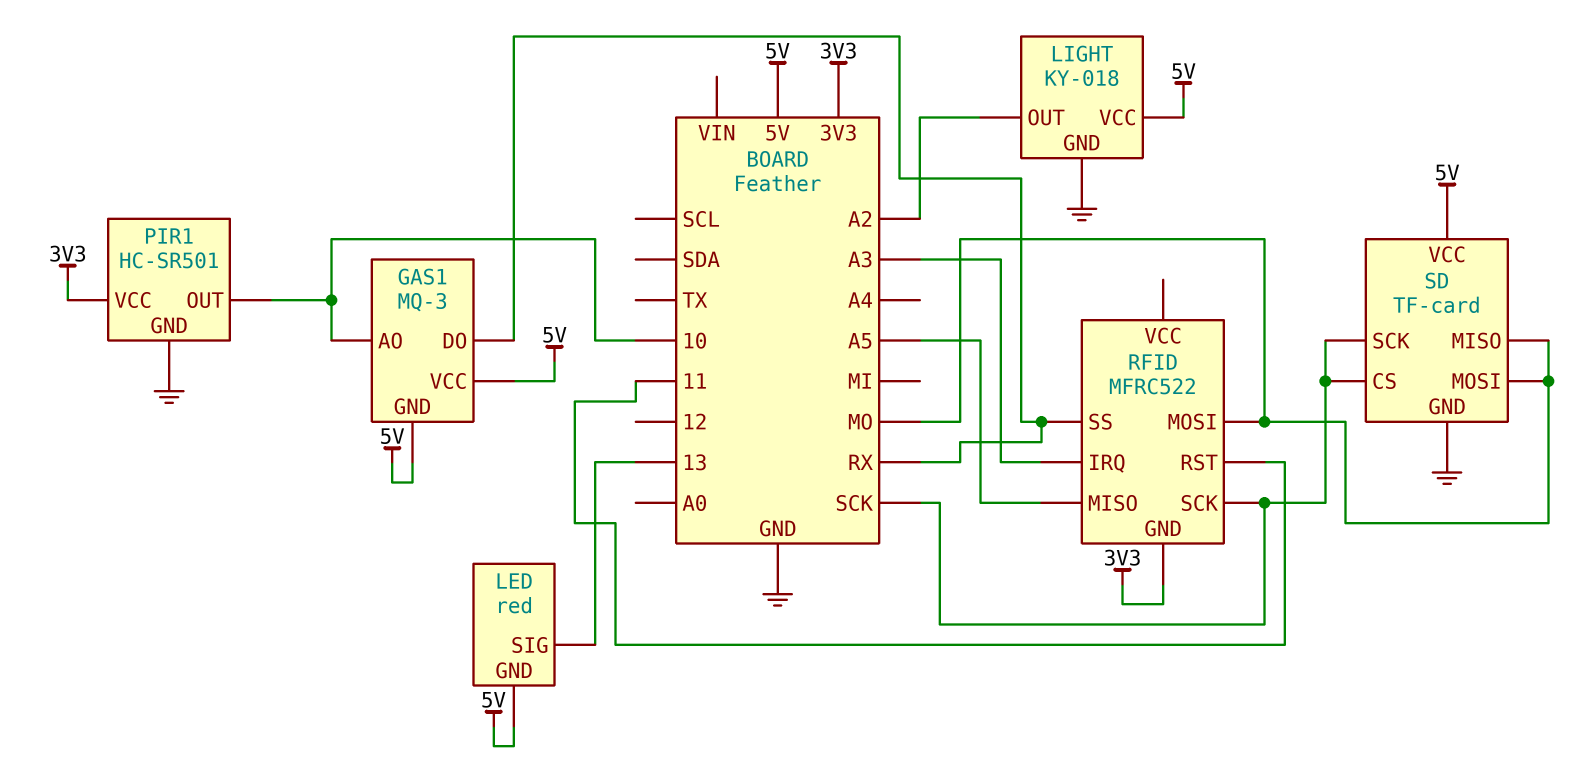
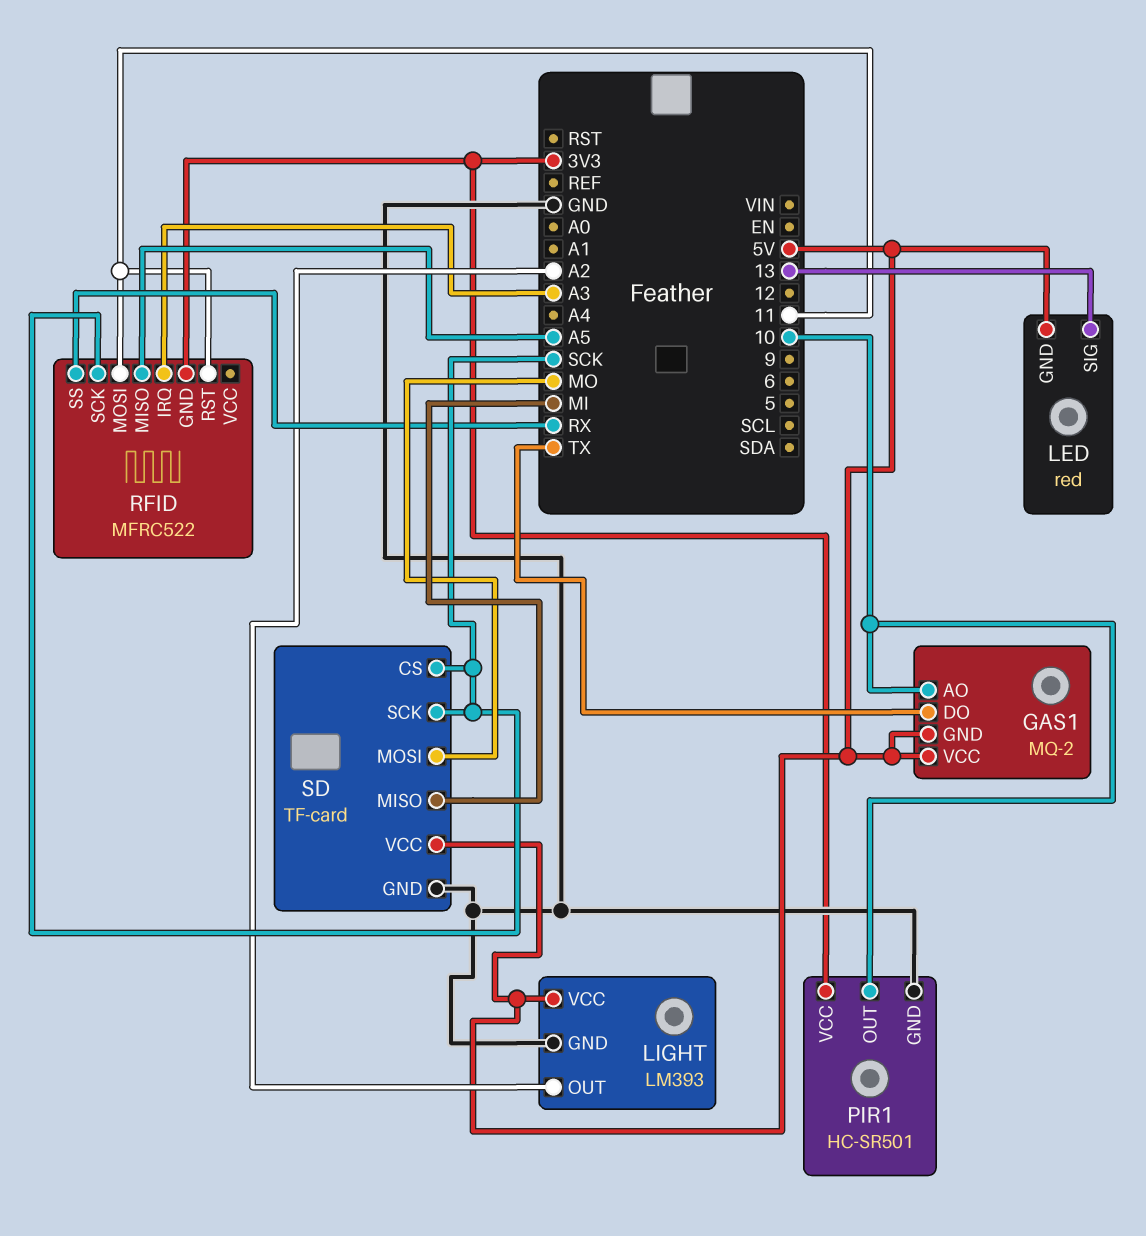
GAS1: MQ-3 -> MQ-2
GAS1 pin DO: RX -> TX
LIGHT: KY-018 -> LM393
RFID pin MOSI: MO -> 11
SD pin MISO: MO -> MI

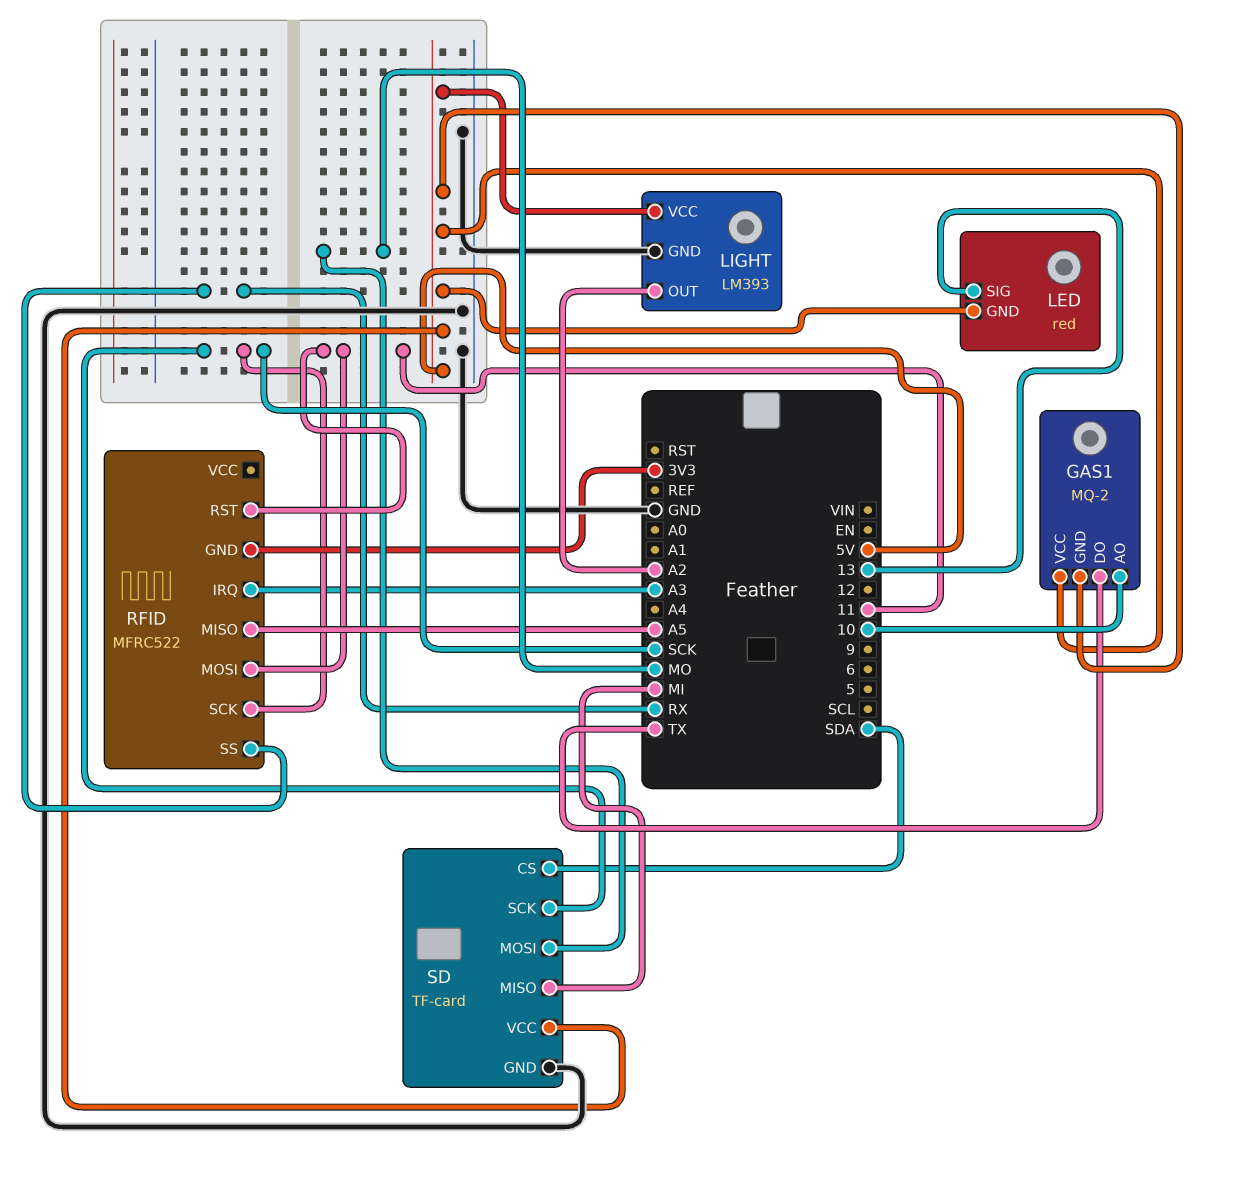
PIR1: HC-SR501 -> none
PIR1 pin GND: GND -> none
PIR1 pin OUT: 10 -> none
PIR1 pin VCC: 3V3 -> none
SD pin CS: SCK -> SDA

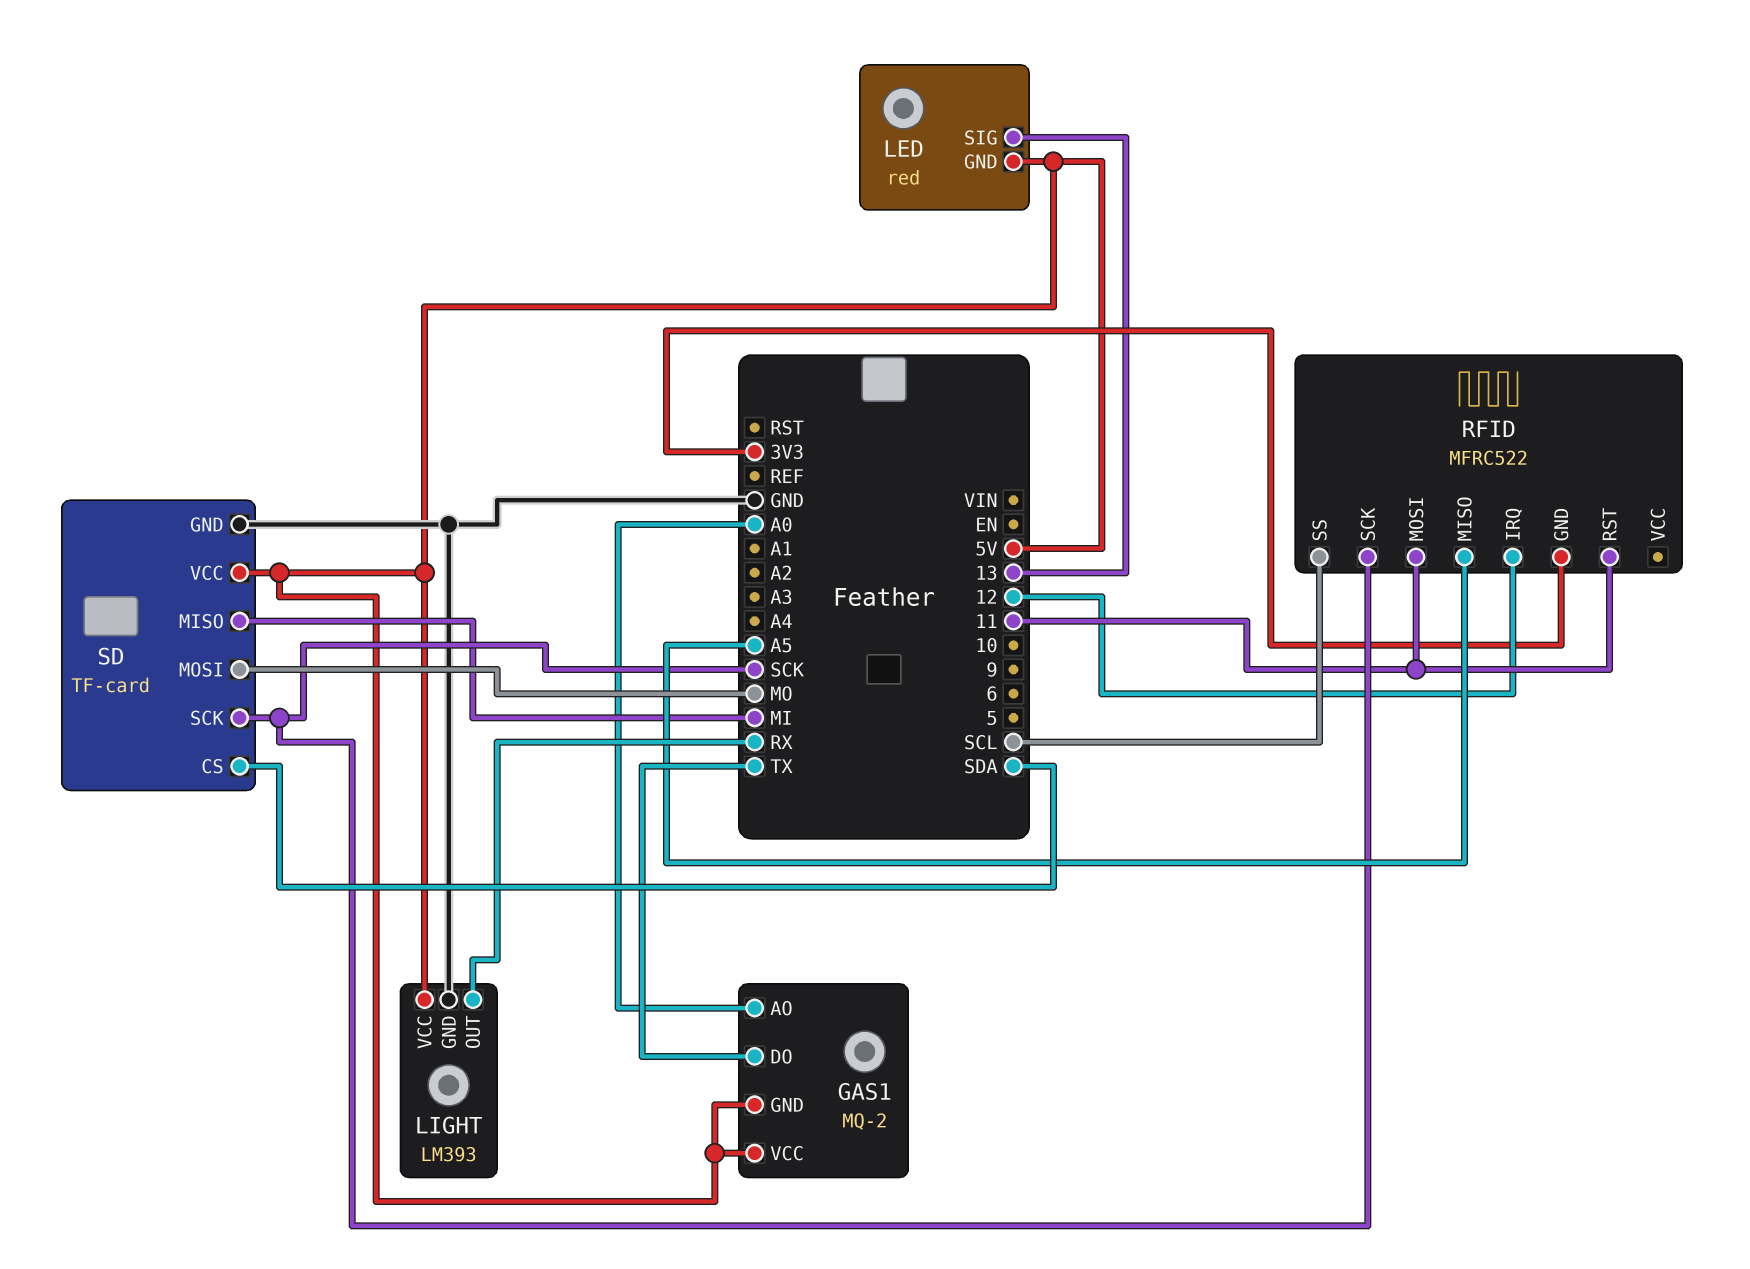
GAS1 pin AO: 10 -> A0
LIGHT pin OUT: A2 -> RX
RFID pin IRQ: A3 -> 12
RFID pin SS: RX -> SCL

